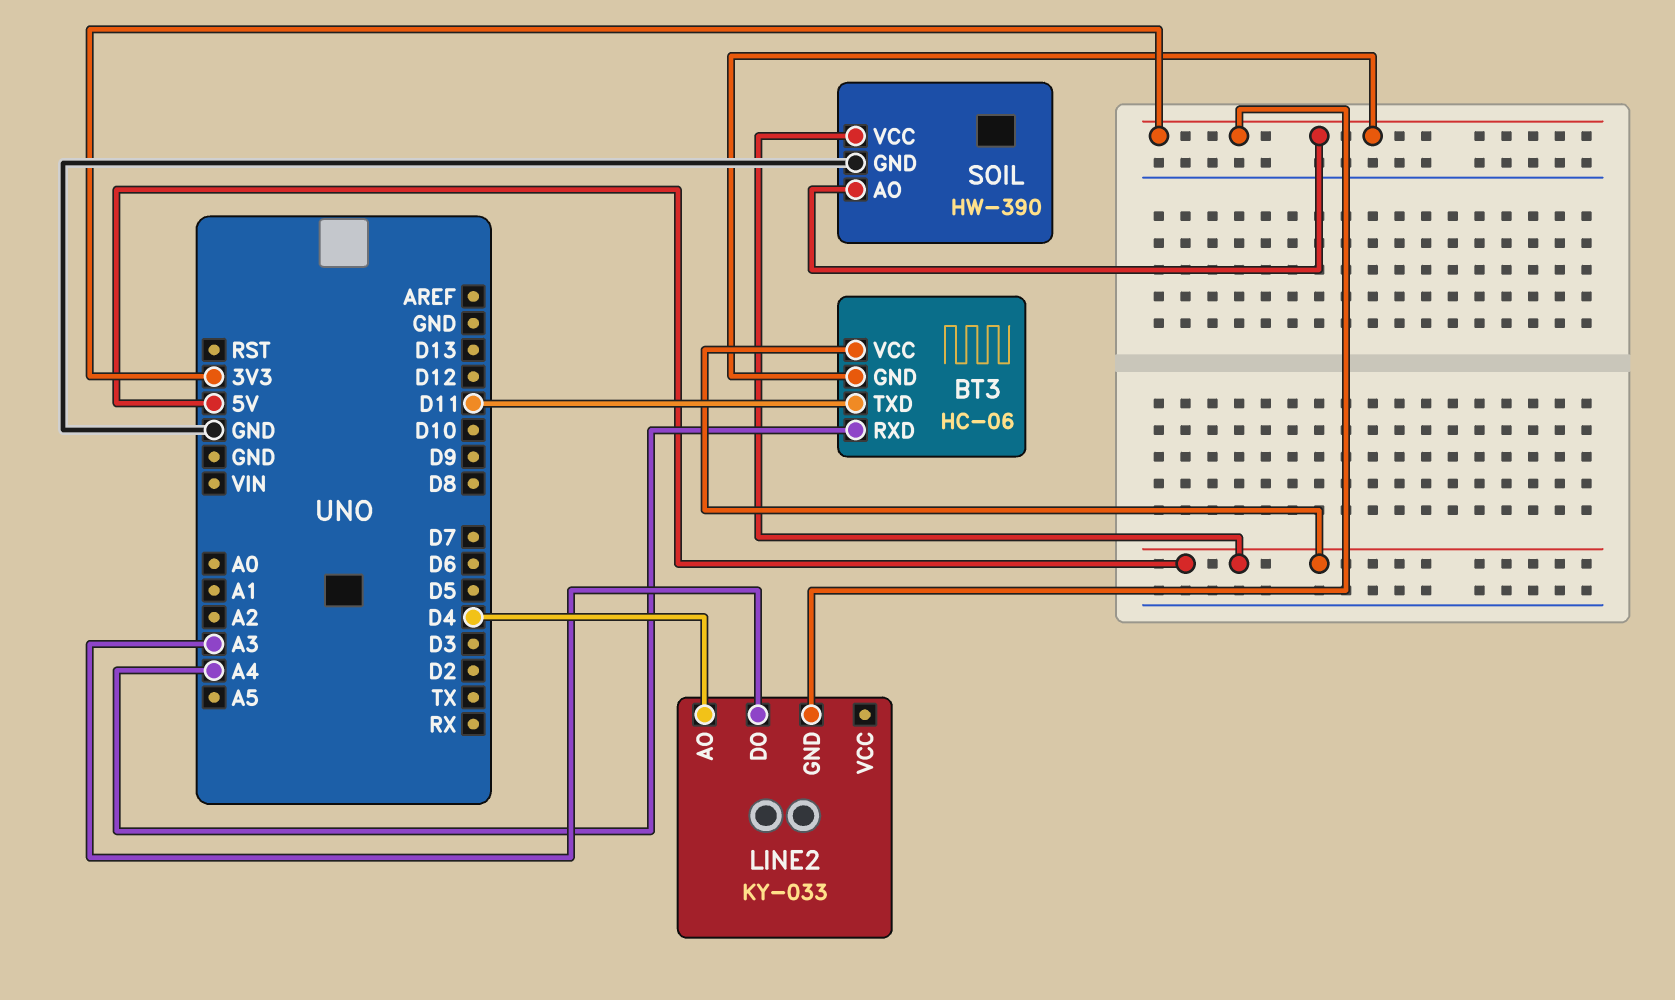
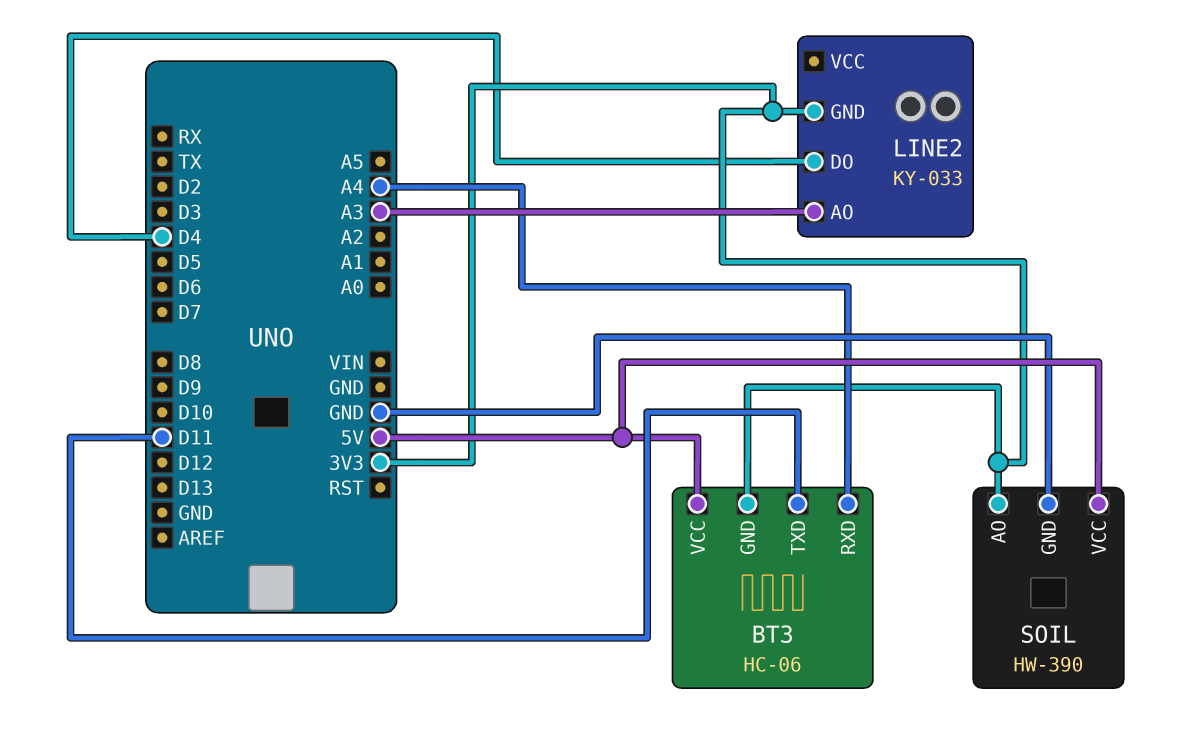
LINE2 pin AO: D4 -> A3
LINE2 pin DO: A3 -> D4

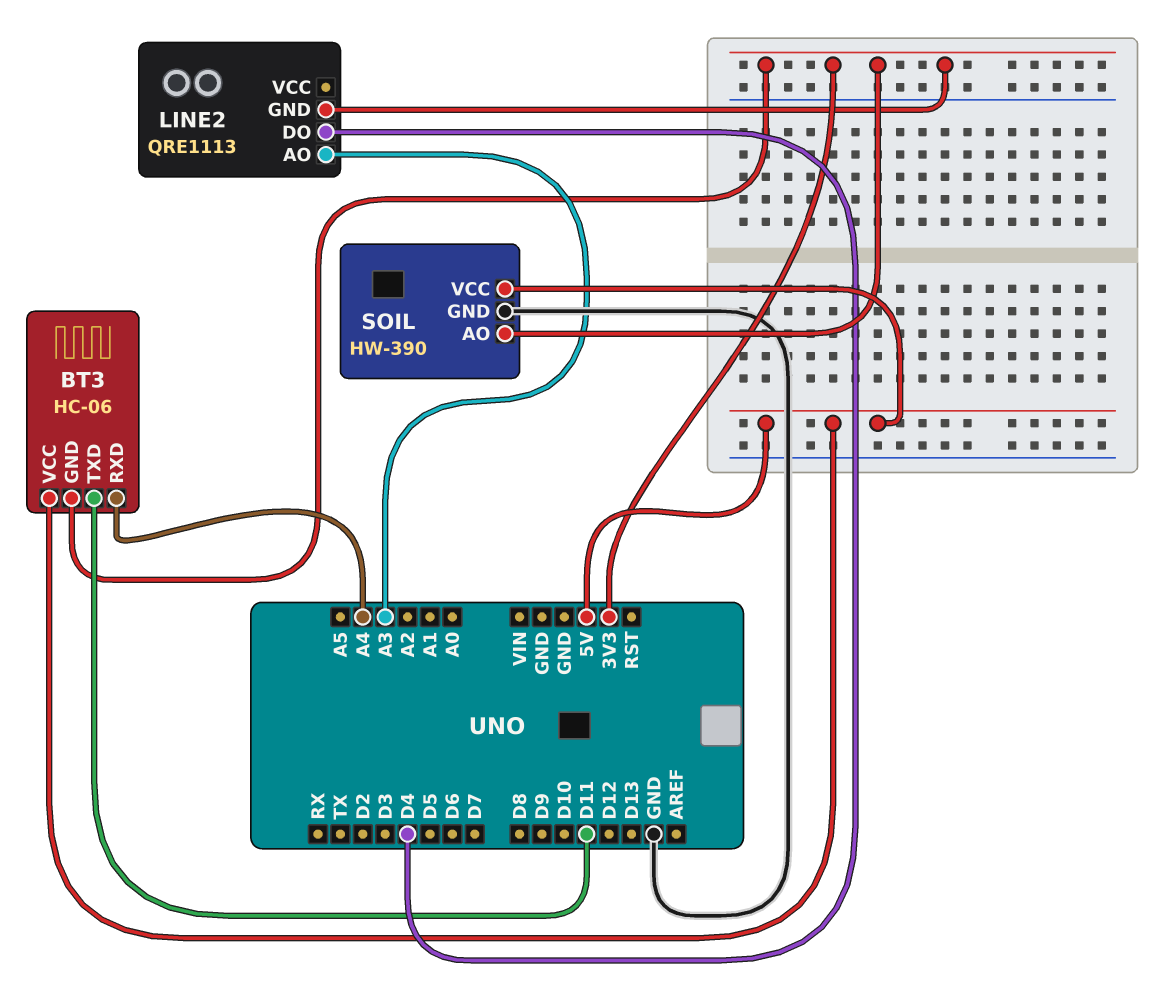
LINE2: KY-033 -> QRE1113

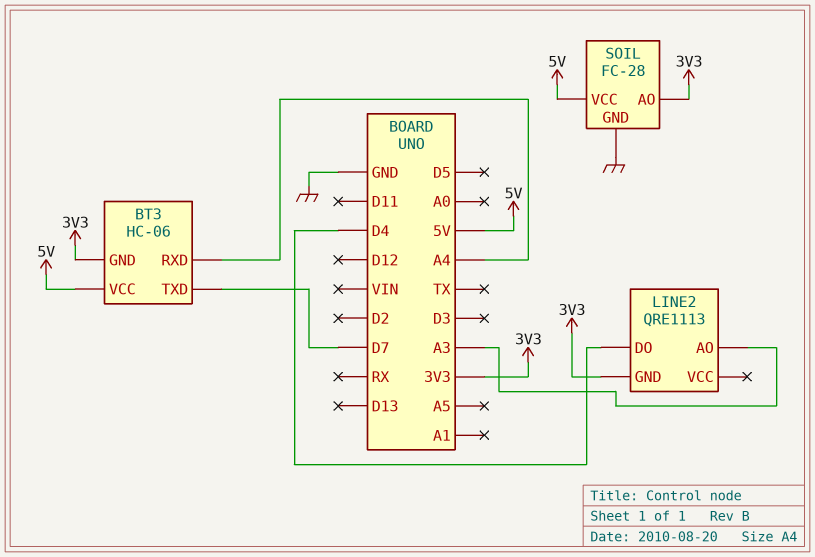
BT3 pin TXD: D11 -> D7
SOIL: HW-390 -> FC-28

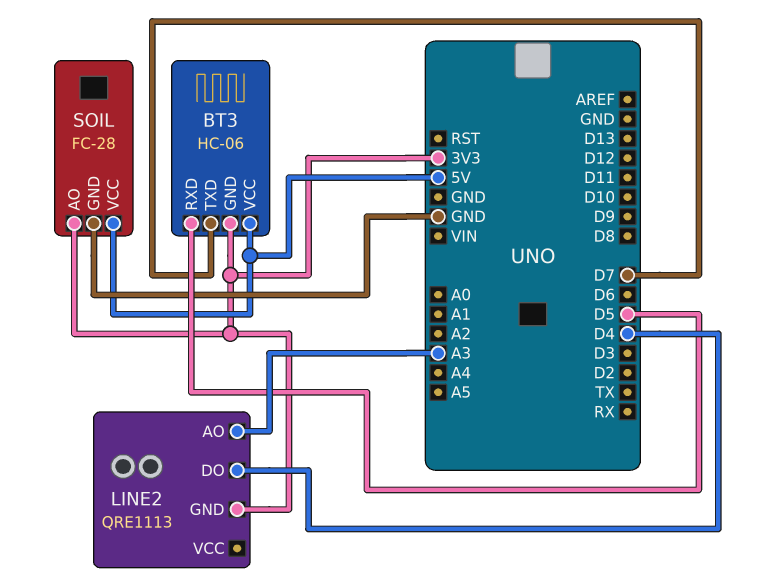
BT3 pin RXD: A4 -> D5

